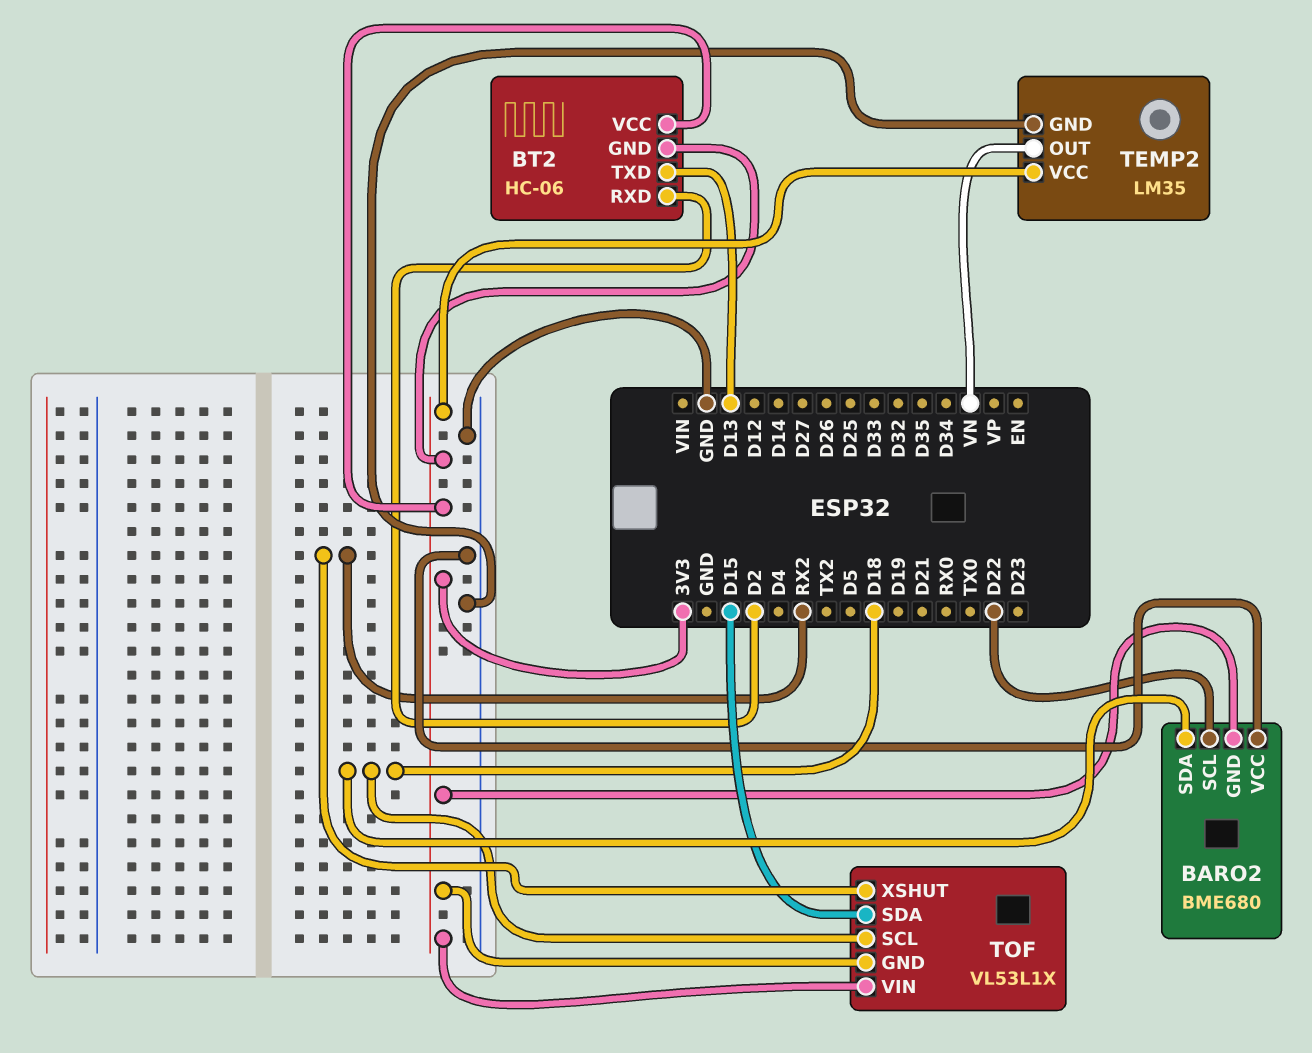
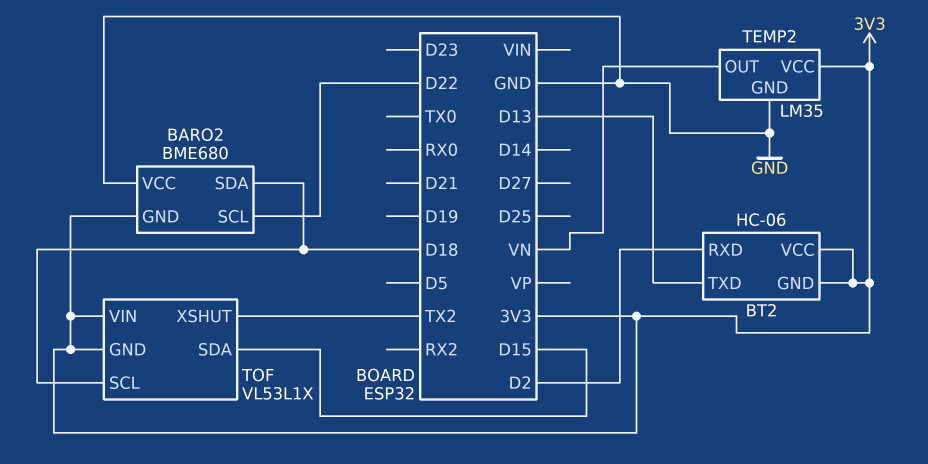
TOF pin XSHUT: RX2 -> TX2

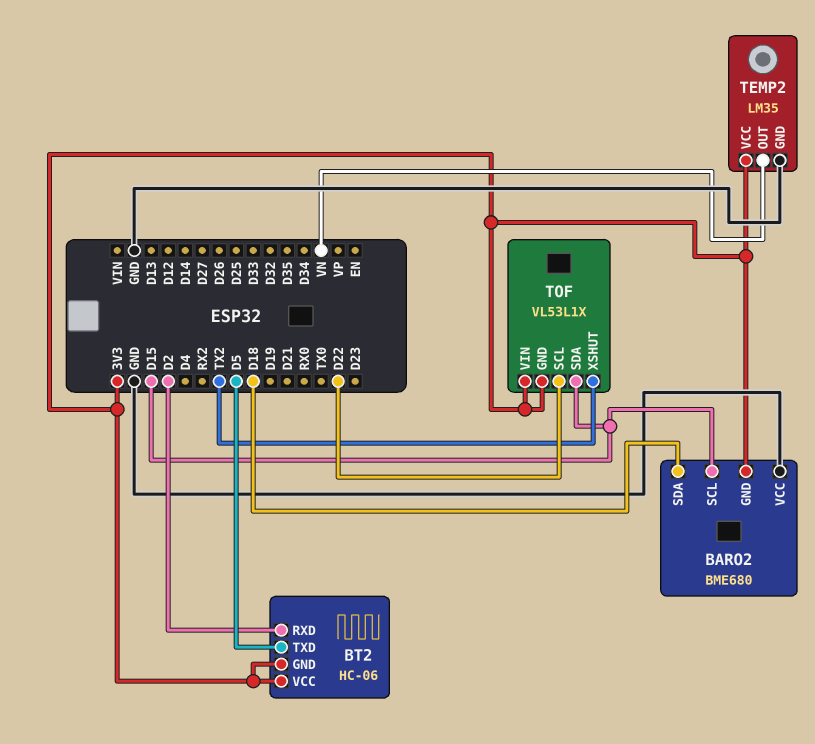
BARO2 pin SCL: D22 -> D15
BT2 pin TXD: D13 -> D5
TOF pin SCL: D18 -> D22

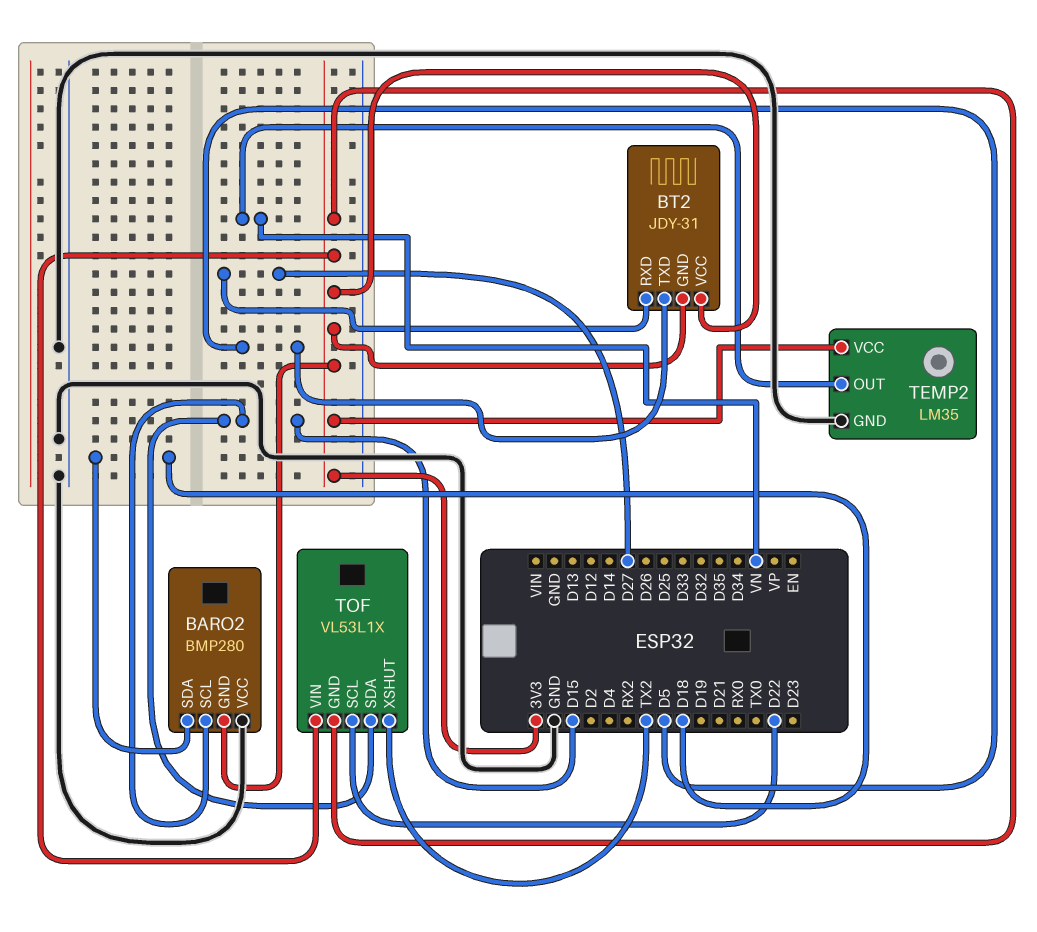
BARO2: BME680 -> BMP280
BT2: HC-06 -> JDY-31
BT2 pin RXD: D2 -> D27

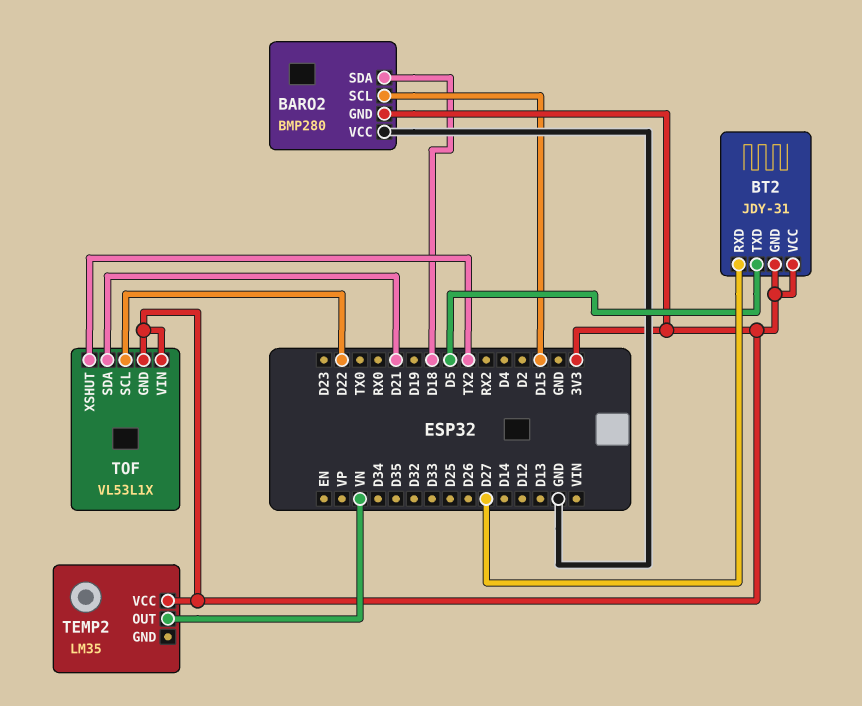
TEMP2 pin GND: GND -> none
TOF pin SDA: D15 -> D21

